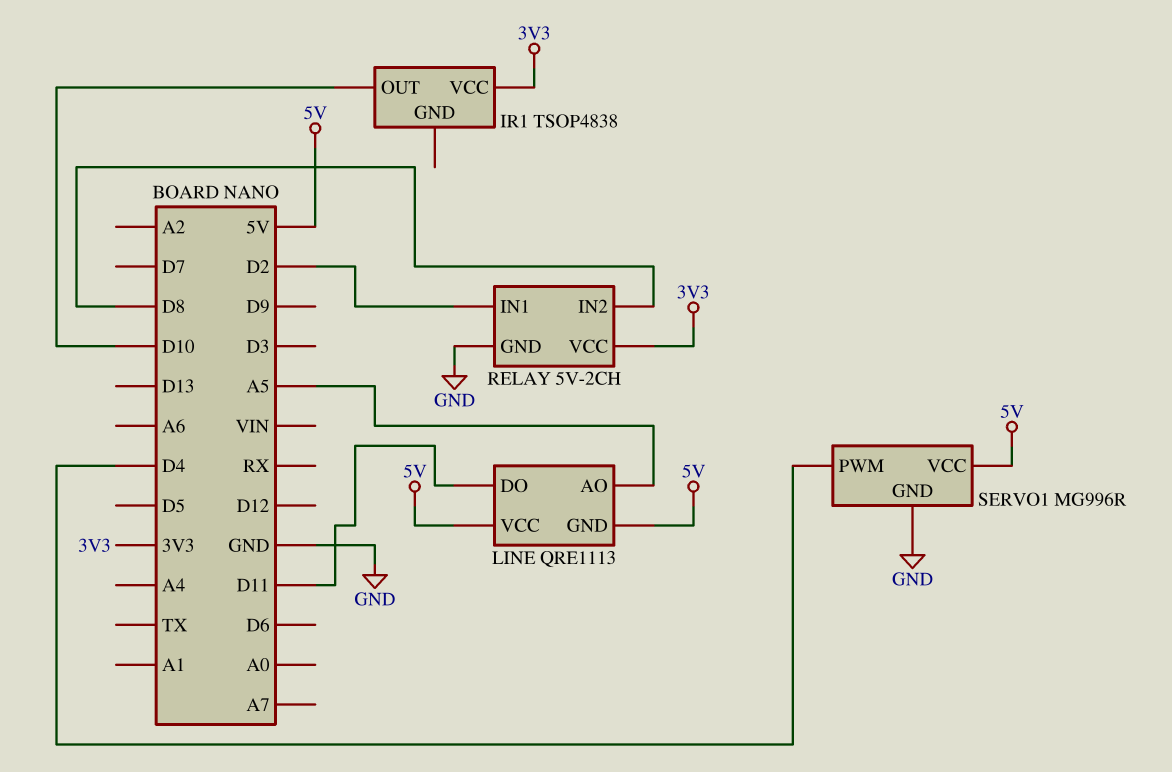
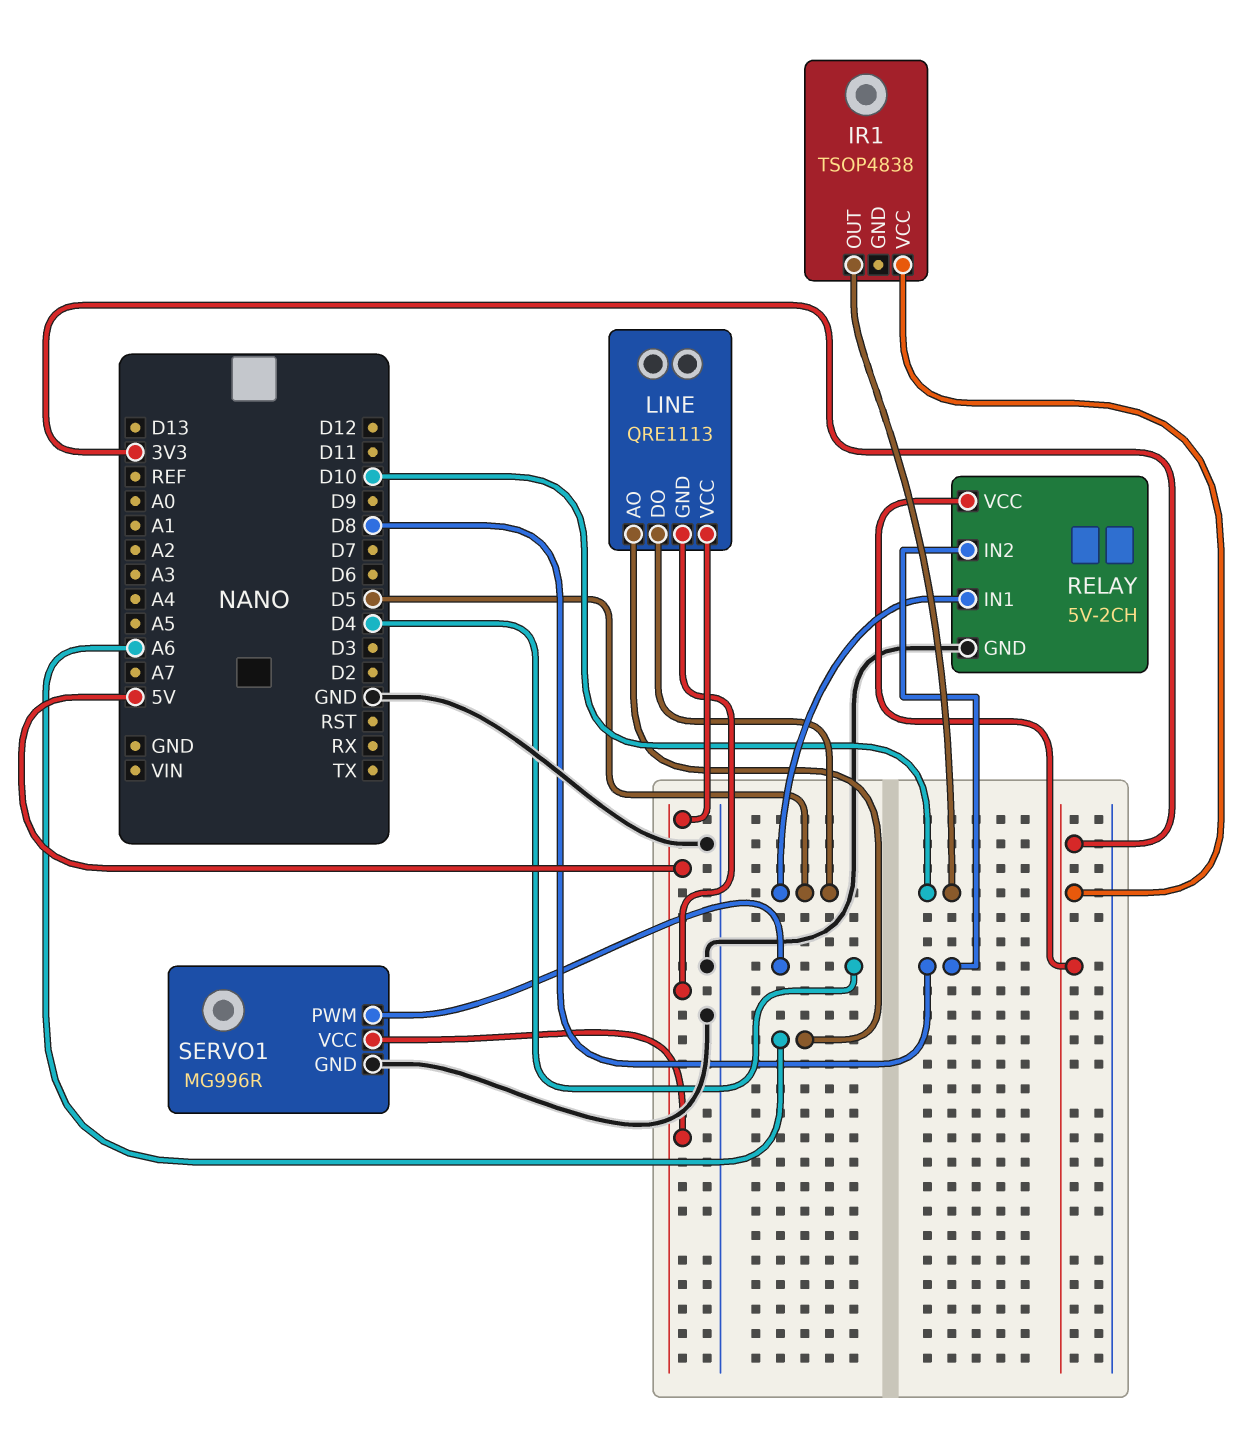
LINE pin AO: A5 -> A6
LINE pin DO: D11 -> D5
RELAY pin IN1: D2 -> D5

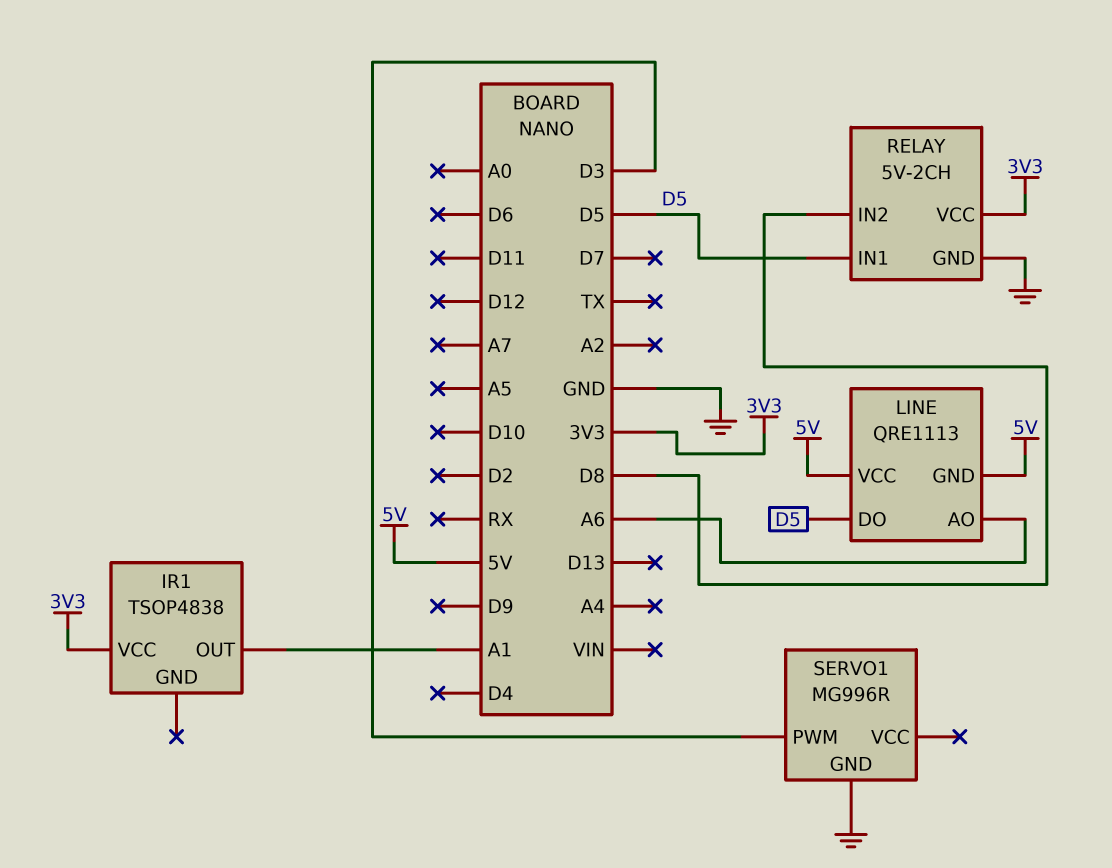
IR1 pin OUT: D10 -> A1
SERVO1 pin PWM: D4 -> D3
SERVO1 pin VCC: 5V -> none

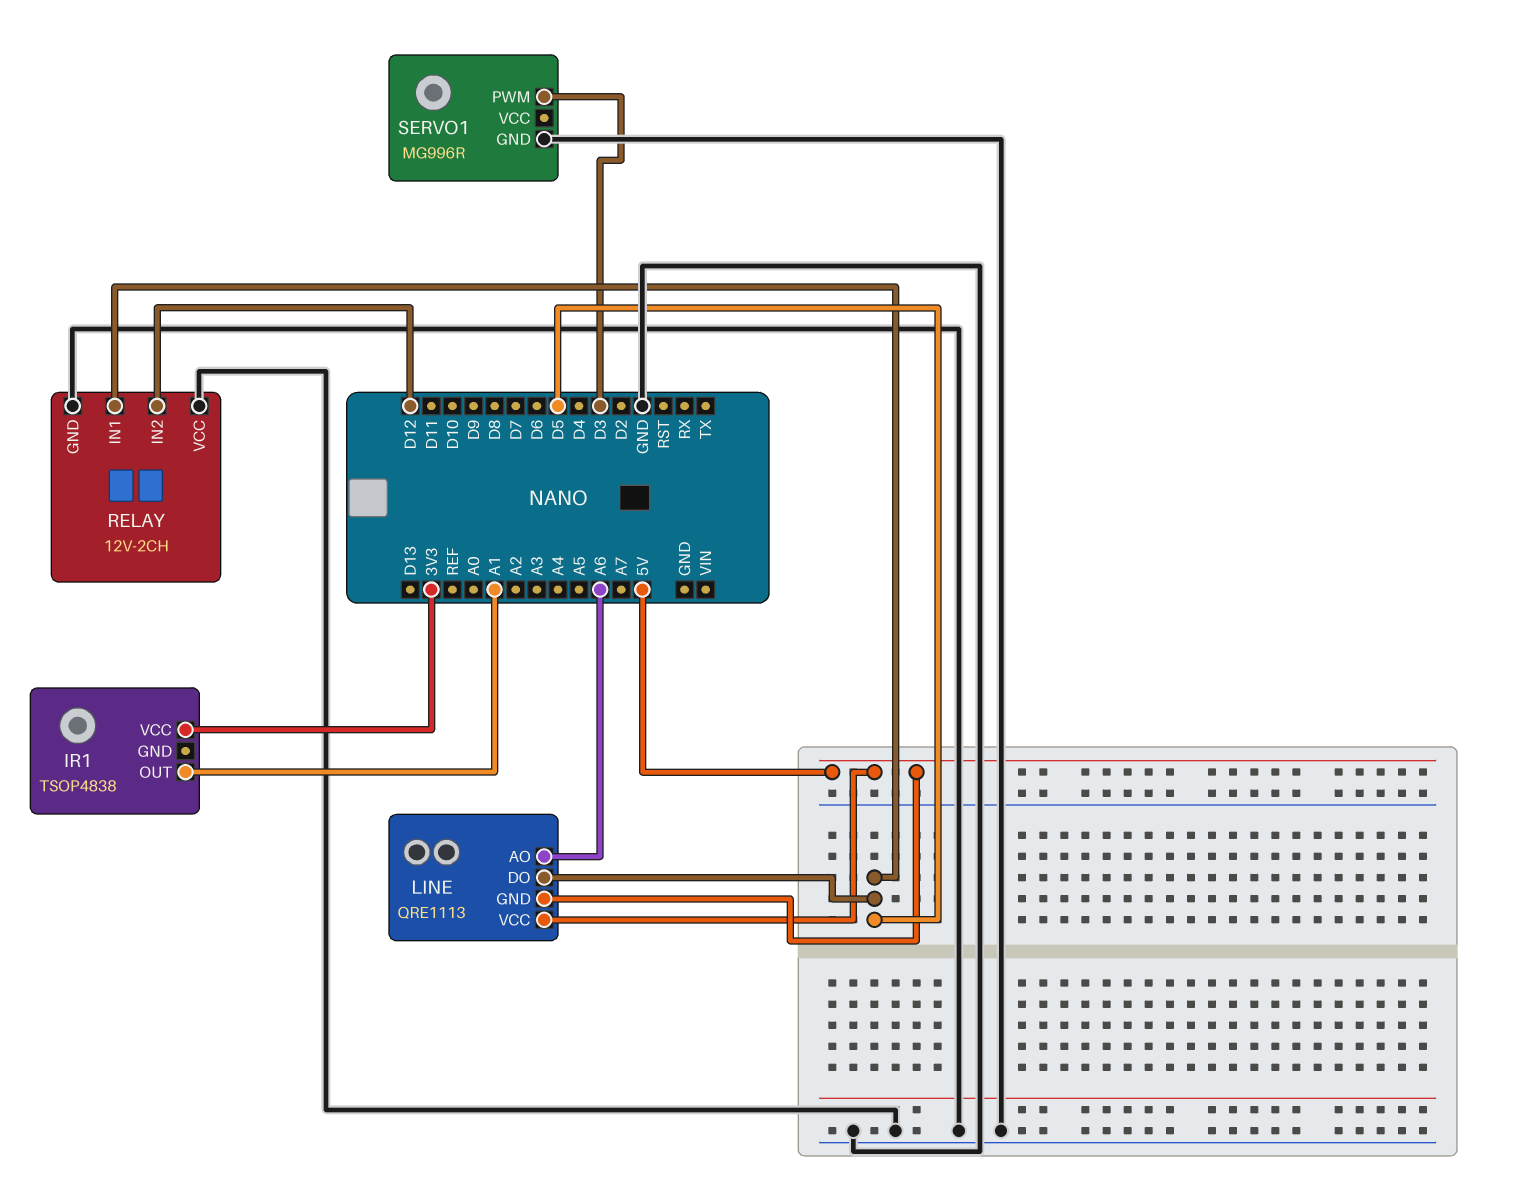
RELAY: 5V-2CH -> 12V-2CH
RELAY pin IN2: D8 -> D12
RELAY pin VCC: 3V3 -> GND

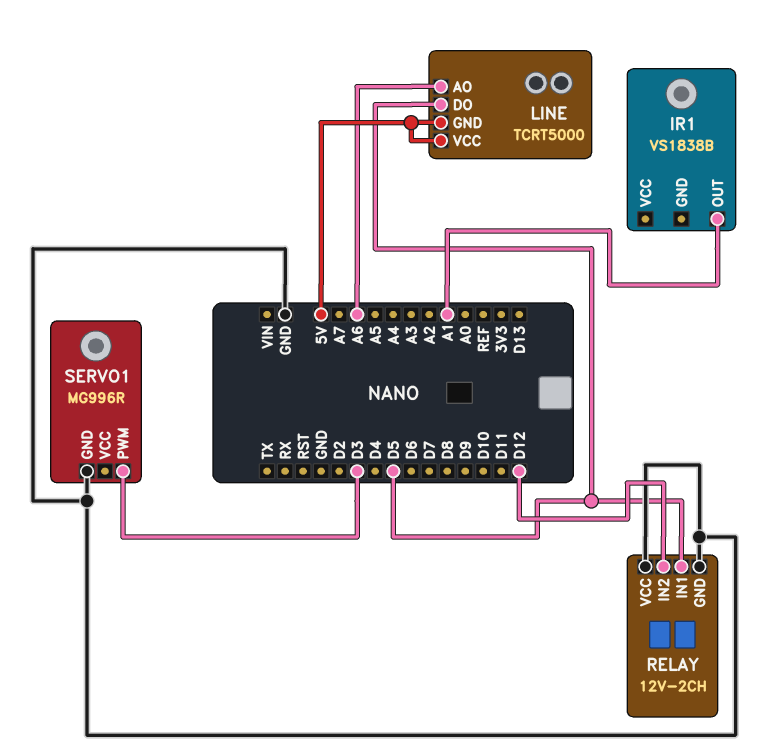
IR1: TSOP4838 -> VS1838B
IR1 pin VCC: 3V3 -> none
LINE: QRE1113 -> TCRT5000

